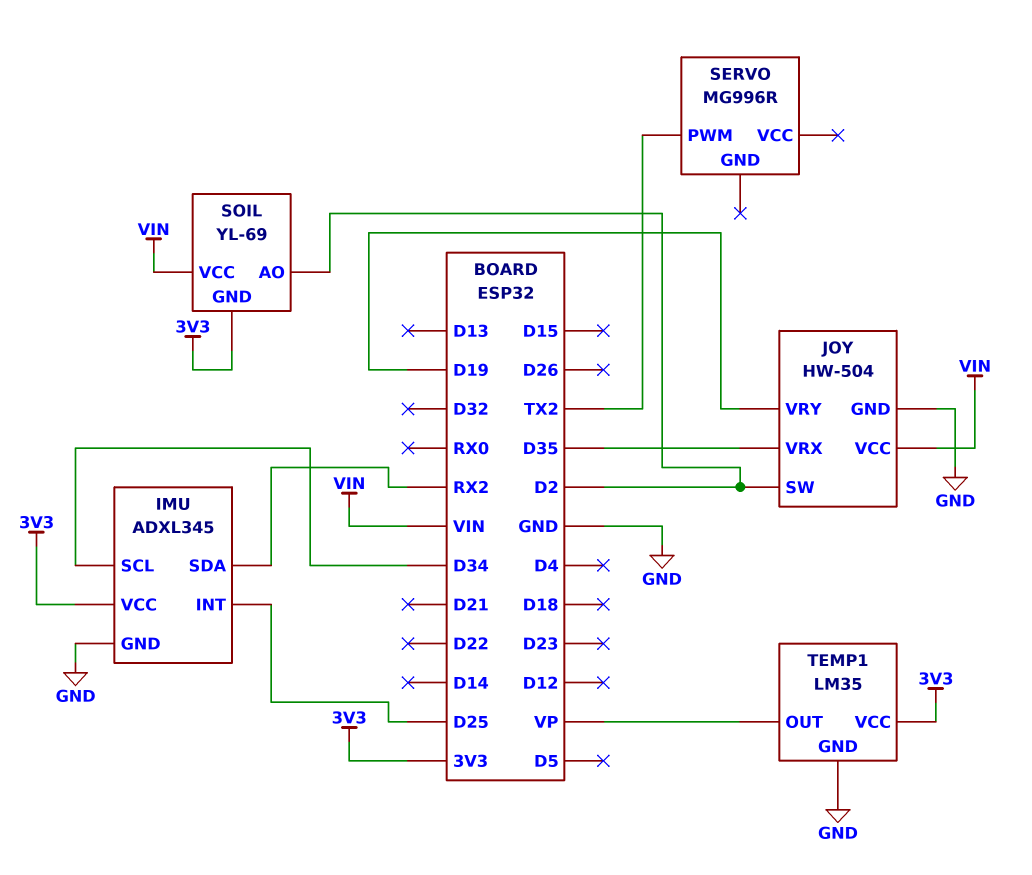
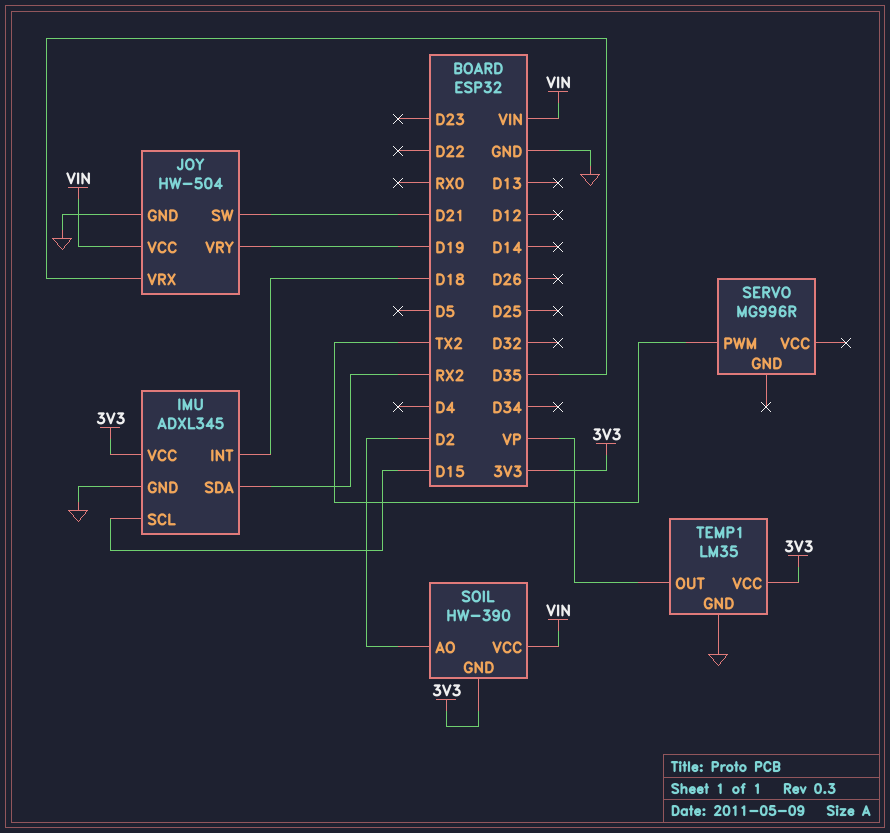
IMU pin INT: D25 -> D18
IMU pin SCL: D34 -> D15
JOY pin SW: D2 -> D21
SOIL: YL-69 -> HW-390

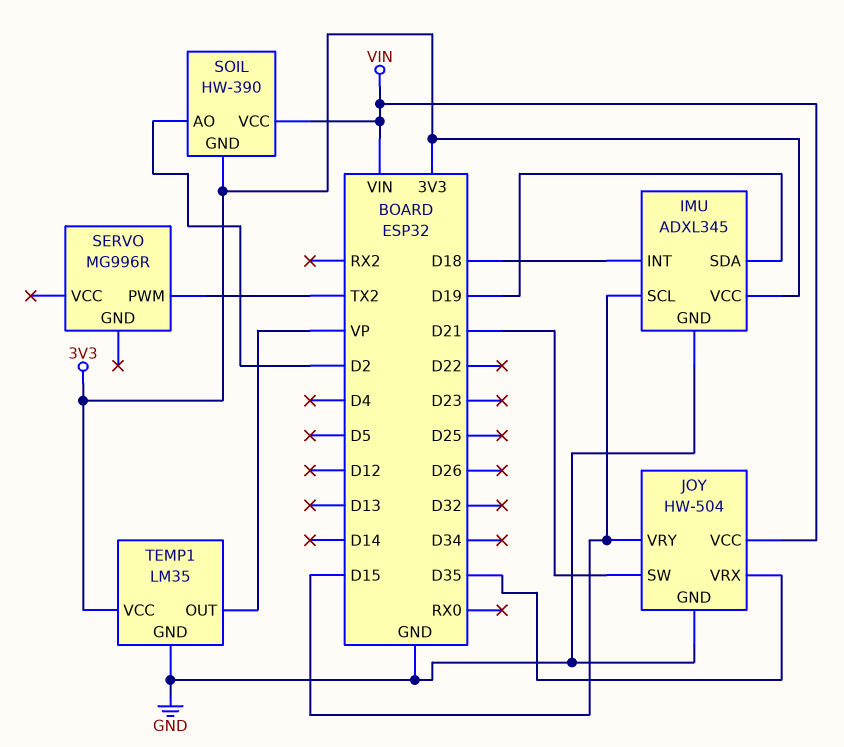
IMU pin SDA: RX2 -> D19
JOY pin VRY: D19 -> D15

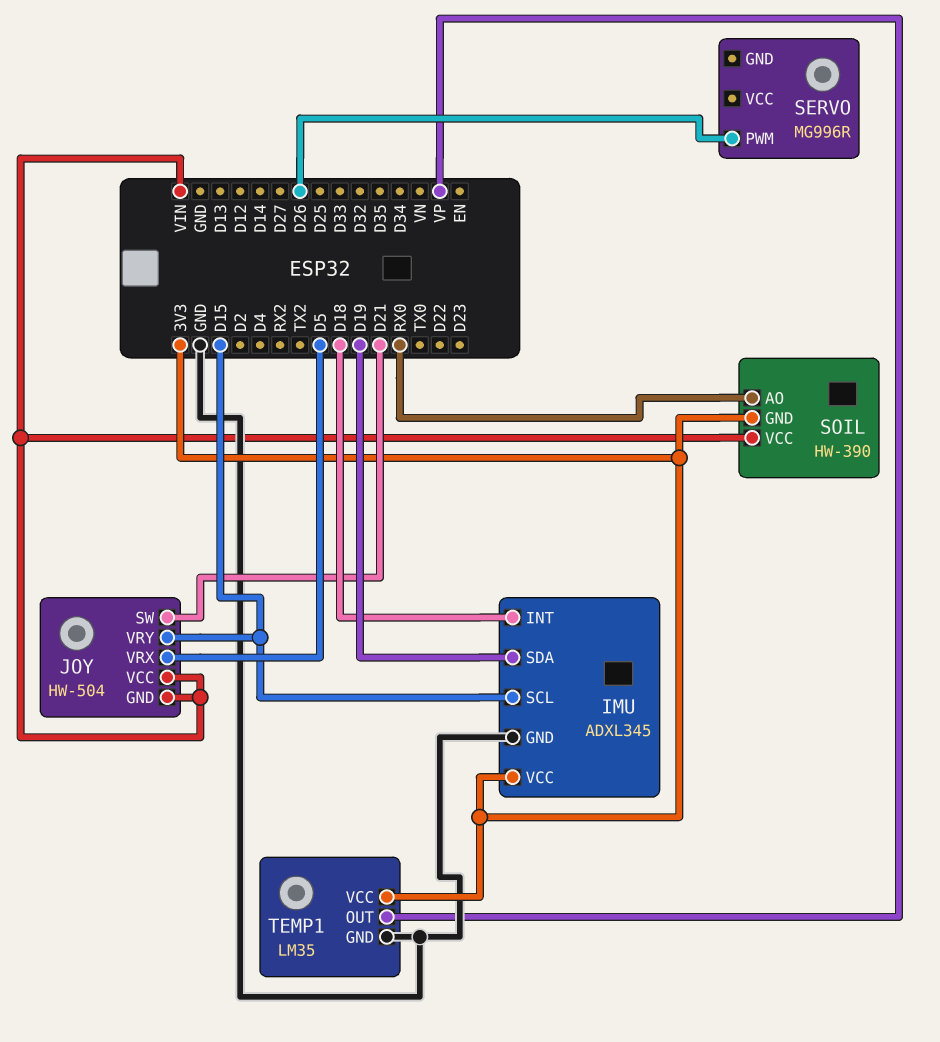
JOY pin GND: GND -> VIN
JOY pin VRX: D35 -> D5
SERVO pin PWM: TX2 -> D26
SOIL pin AO: D2 -> RX0

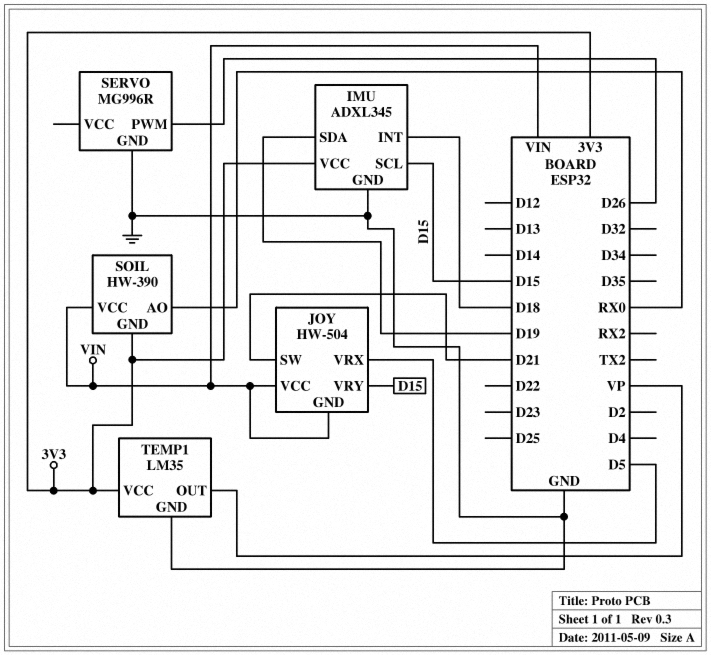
SERVO pin GND: none -> GND

